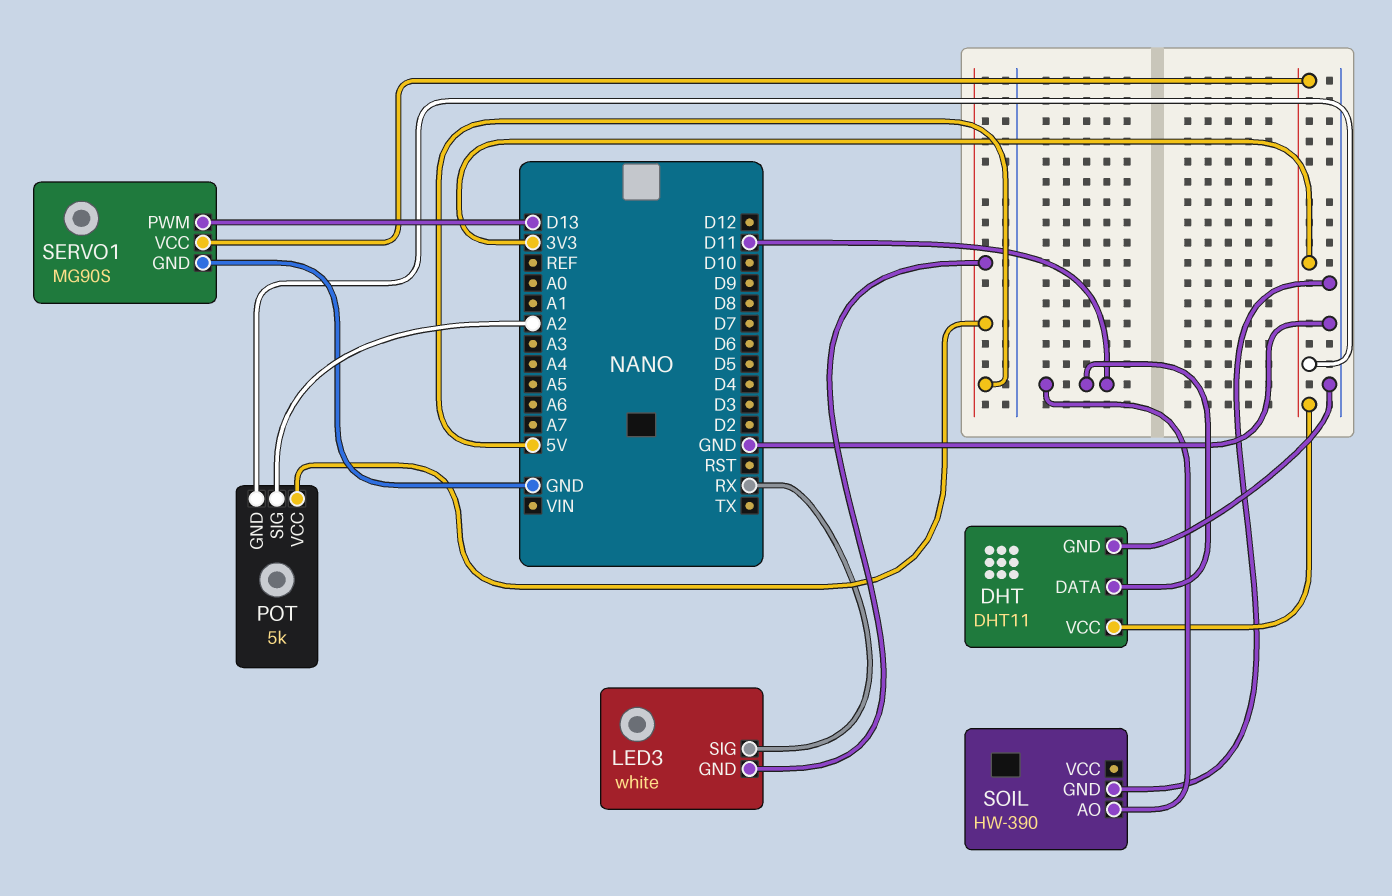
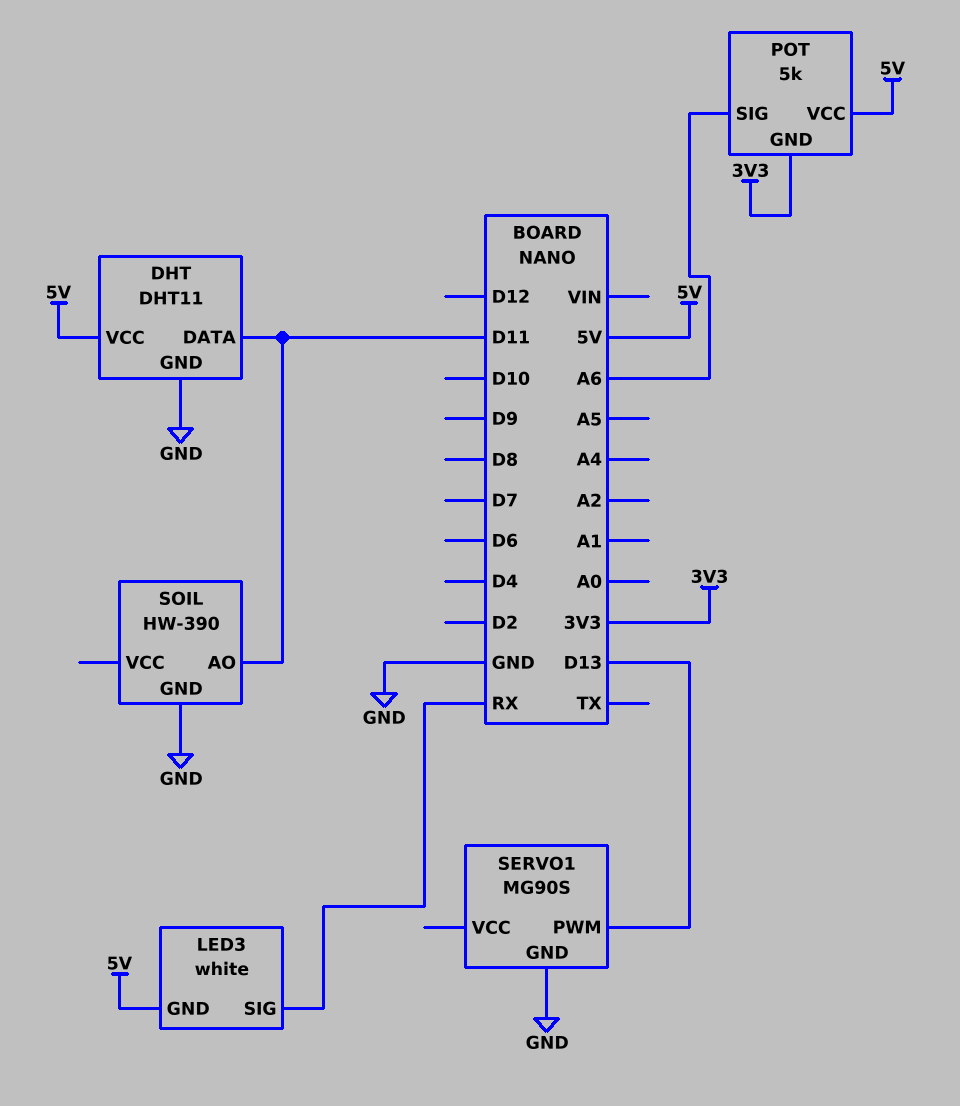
DHT pin VCC: 3V3 -> 5V
POT pin SIG: A2 -> A6
SERVO1 pin VCC: 3V3 -> none

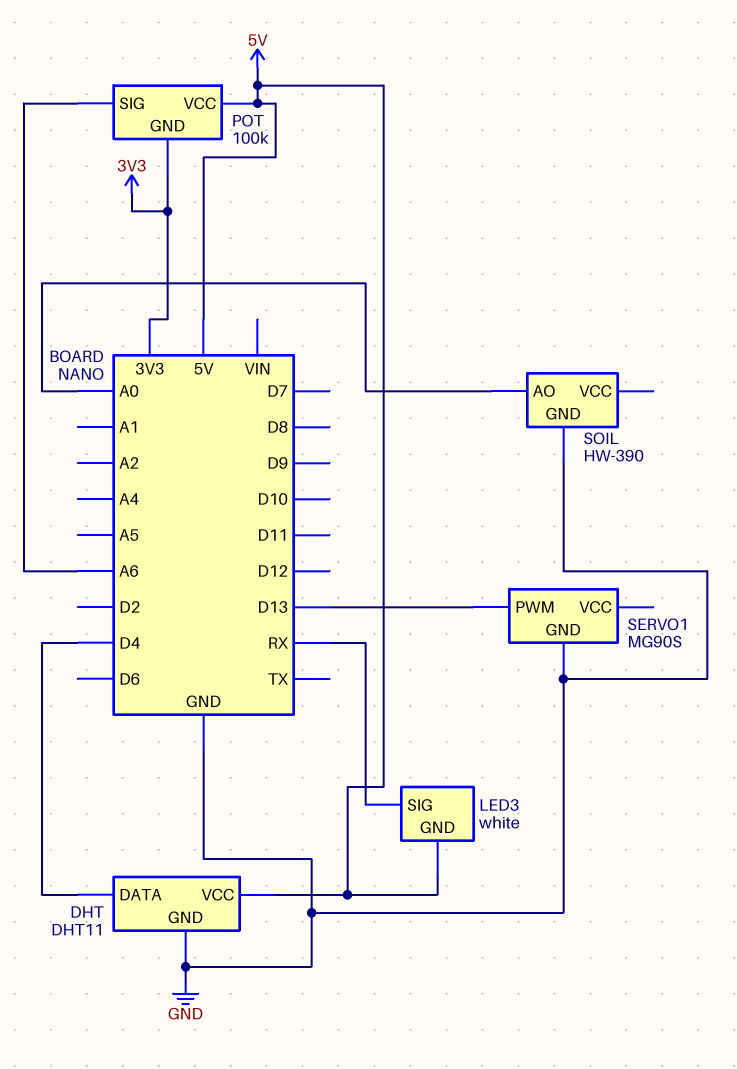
DHT pin DATA: D11 -> D4
POT: 5k -> 100k
SOIL pin AO: D11 -> A0

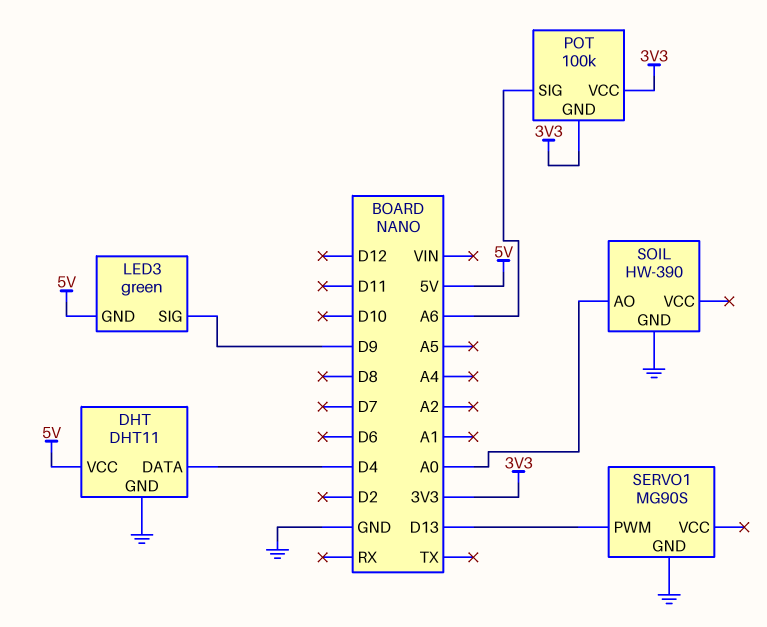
LED3: white -> green
LED3 pin SIG: RX -> D9
POT pin VCC: 5V -> 3V3

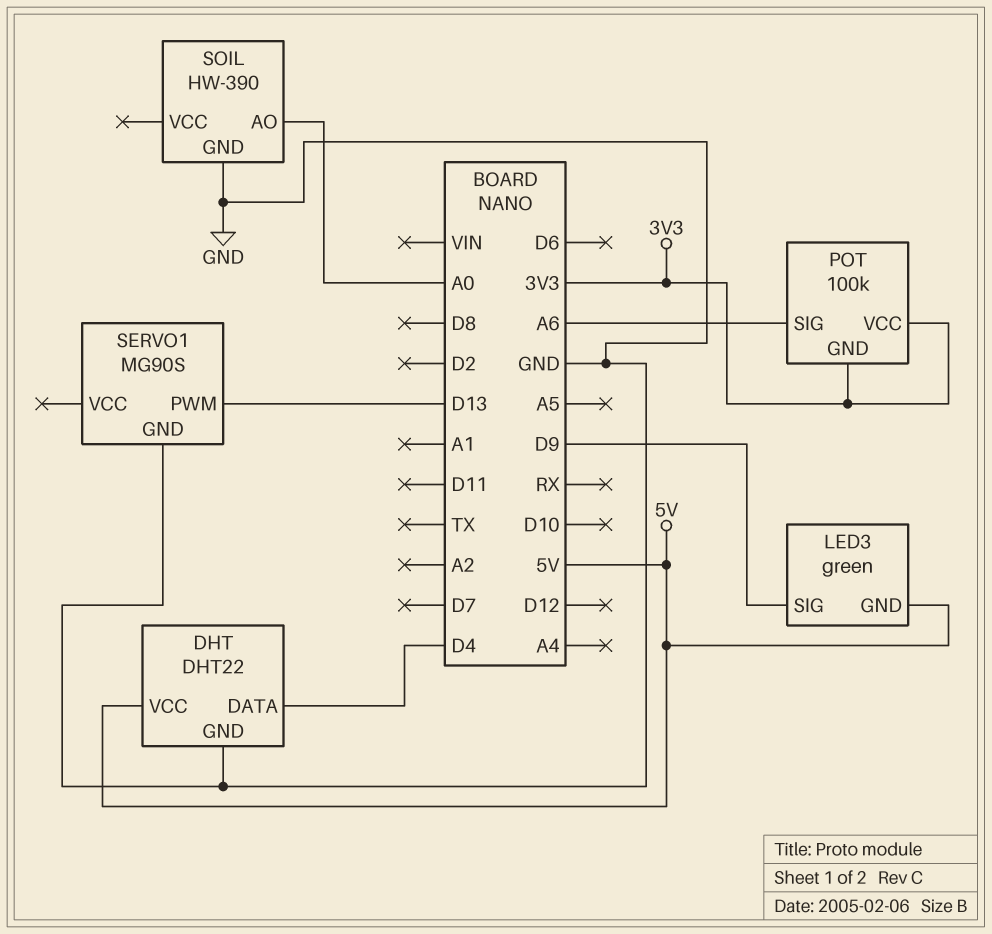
DHT: DHT11 -> DHT22

